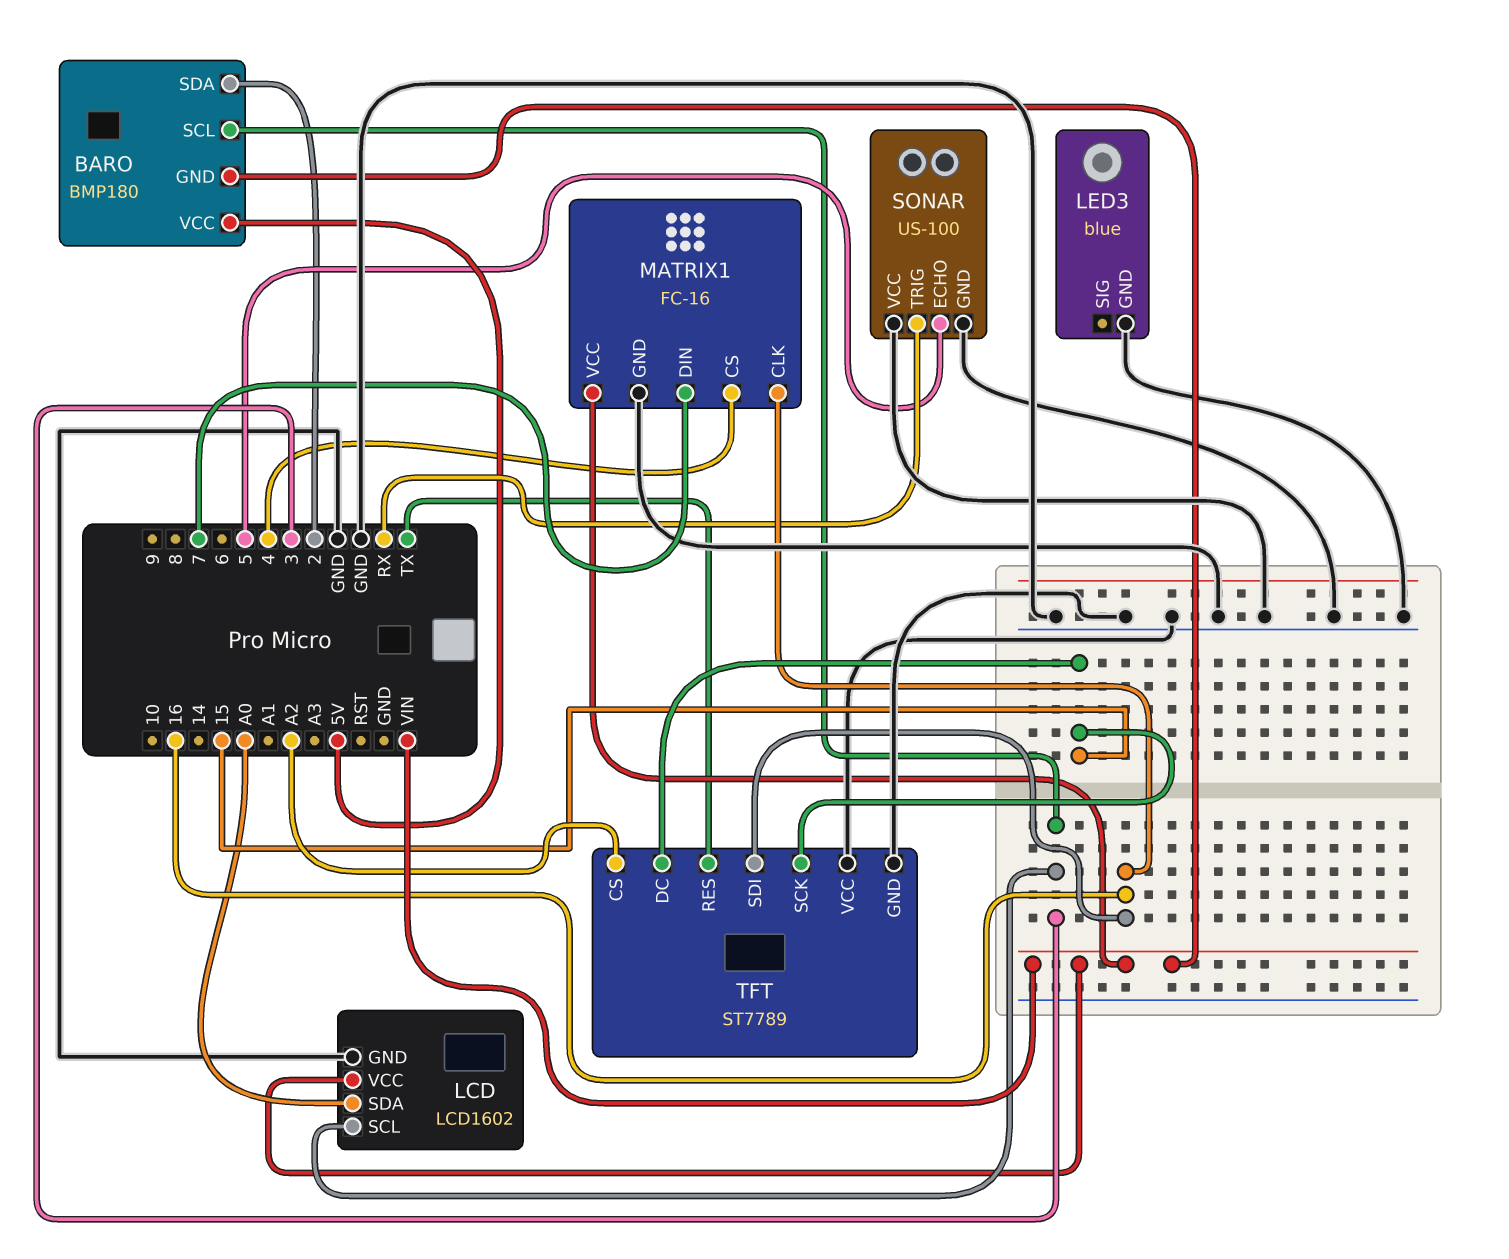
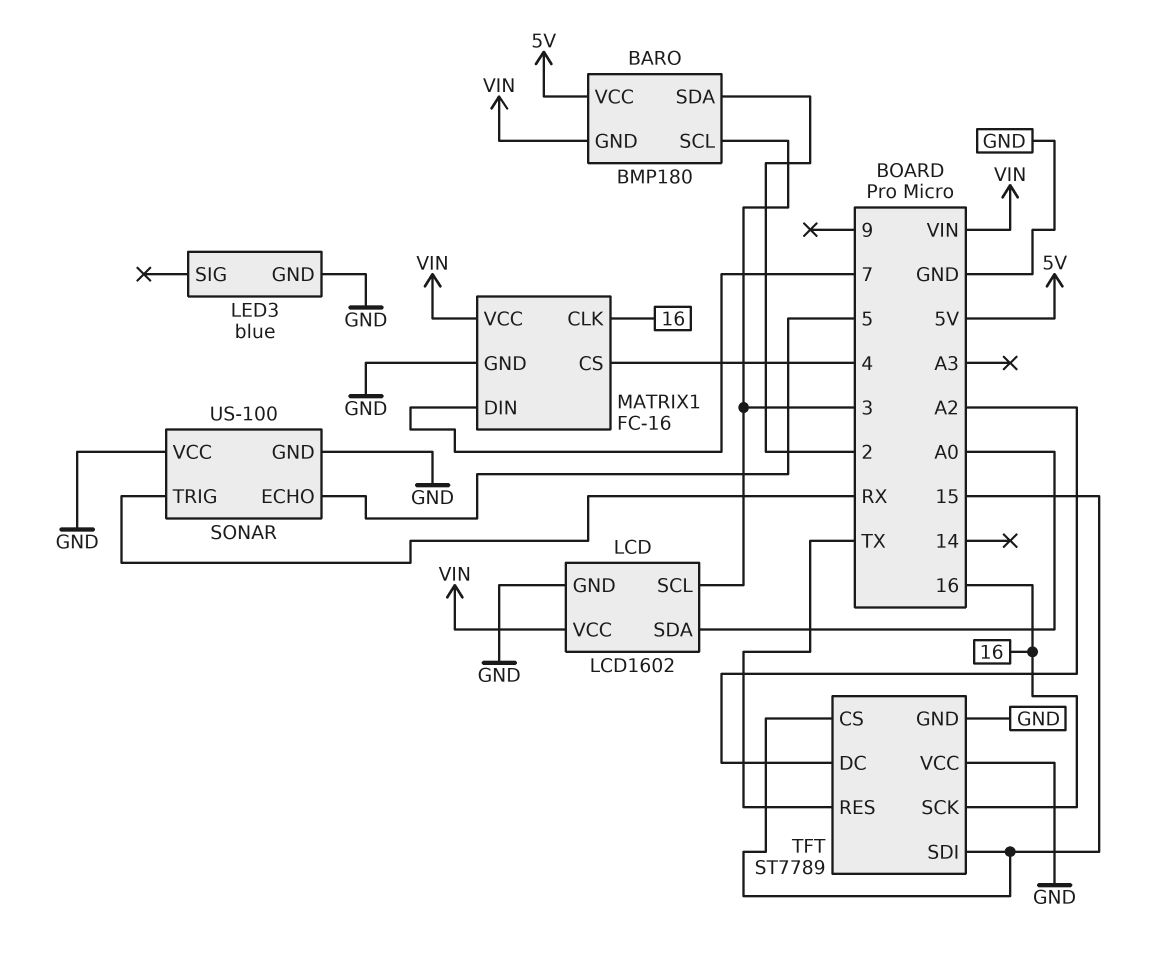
TFT pin CS: A2 -> 15
TFT pin DC: 15 -> A2
TFT pin SCK: 15 -> 16
TFT pin SDI: 16 -> 15

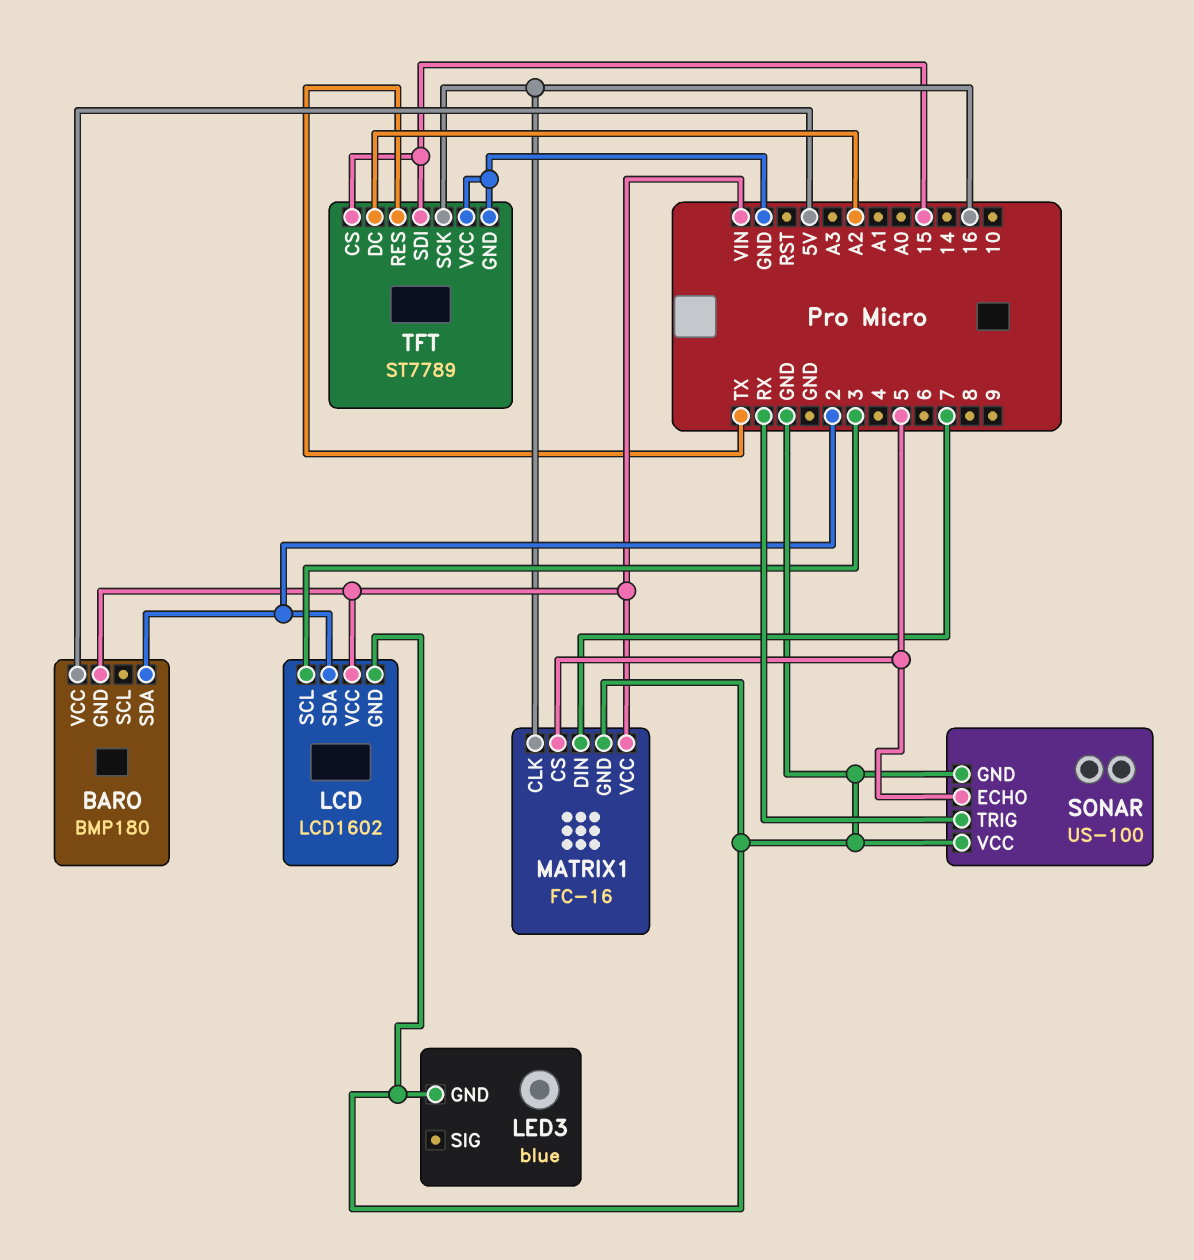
BARO pin SCL: 3 -> none
LCD pin SDA: A0 -> 2
MATRIX1 pin CS: 4 -> 5

